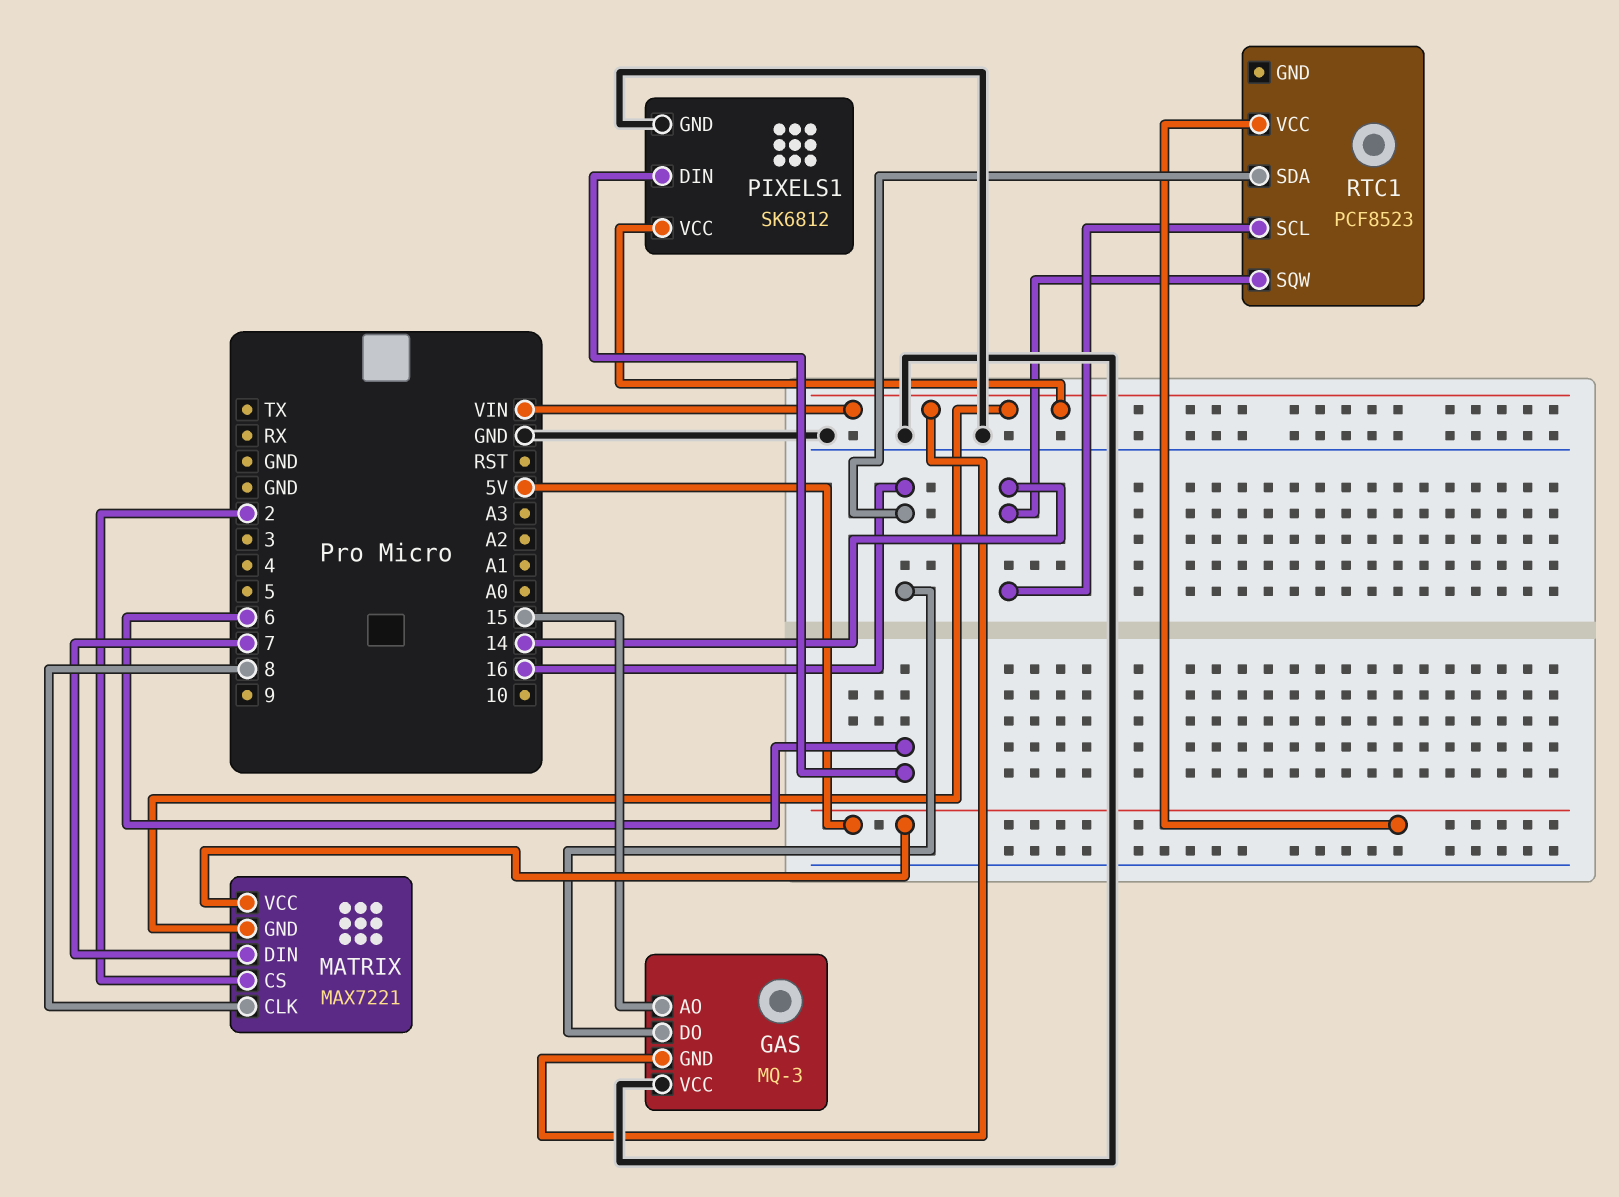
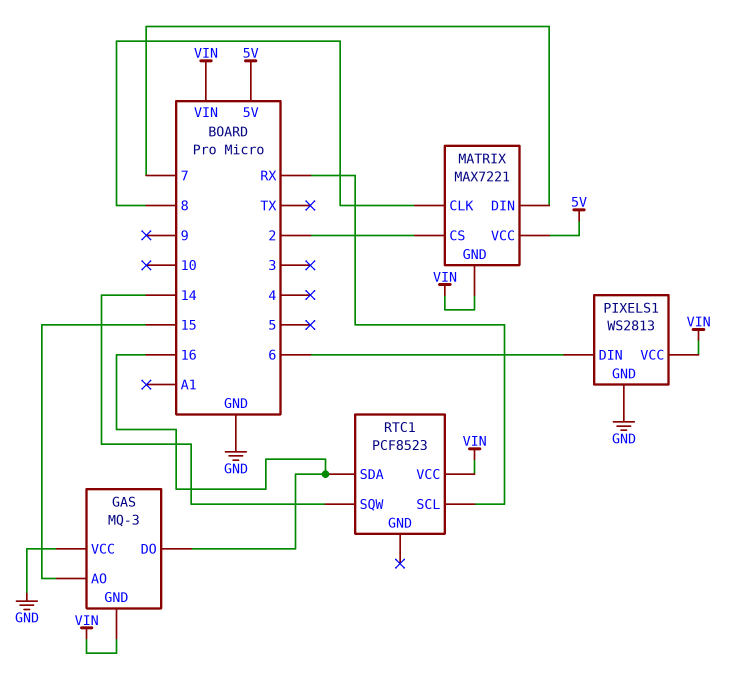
PIXELS1: SK6812 -> WS2813
RTC1 pin SCL: 14 -> RX
RTC1 pin VCC: 5V -> VIN

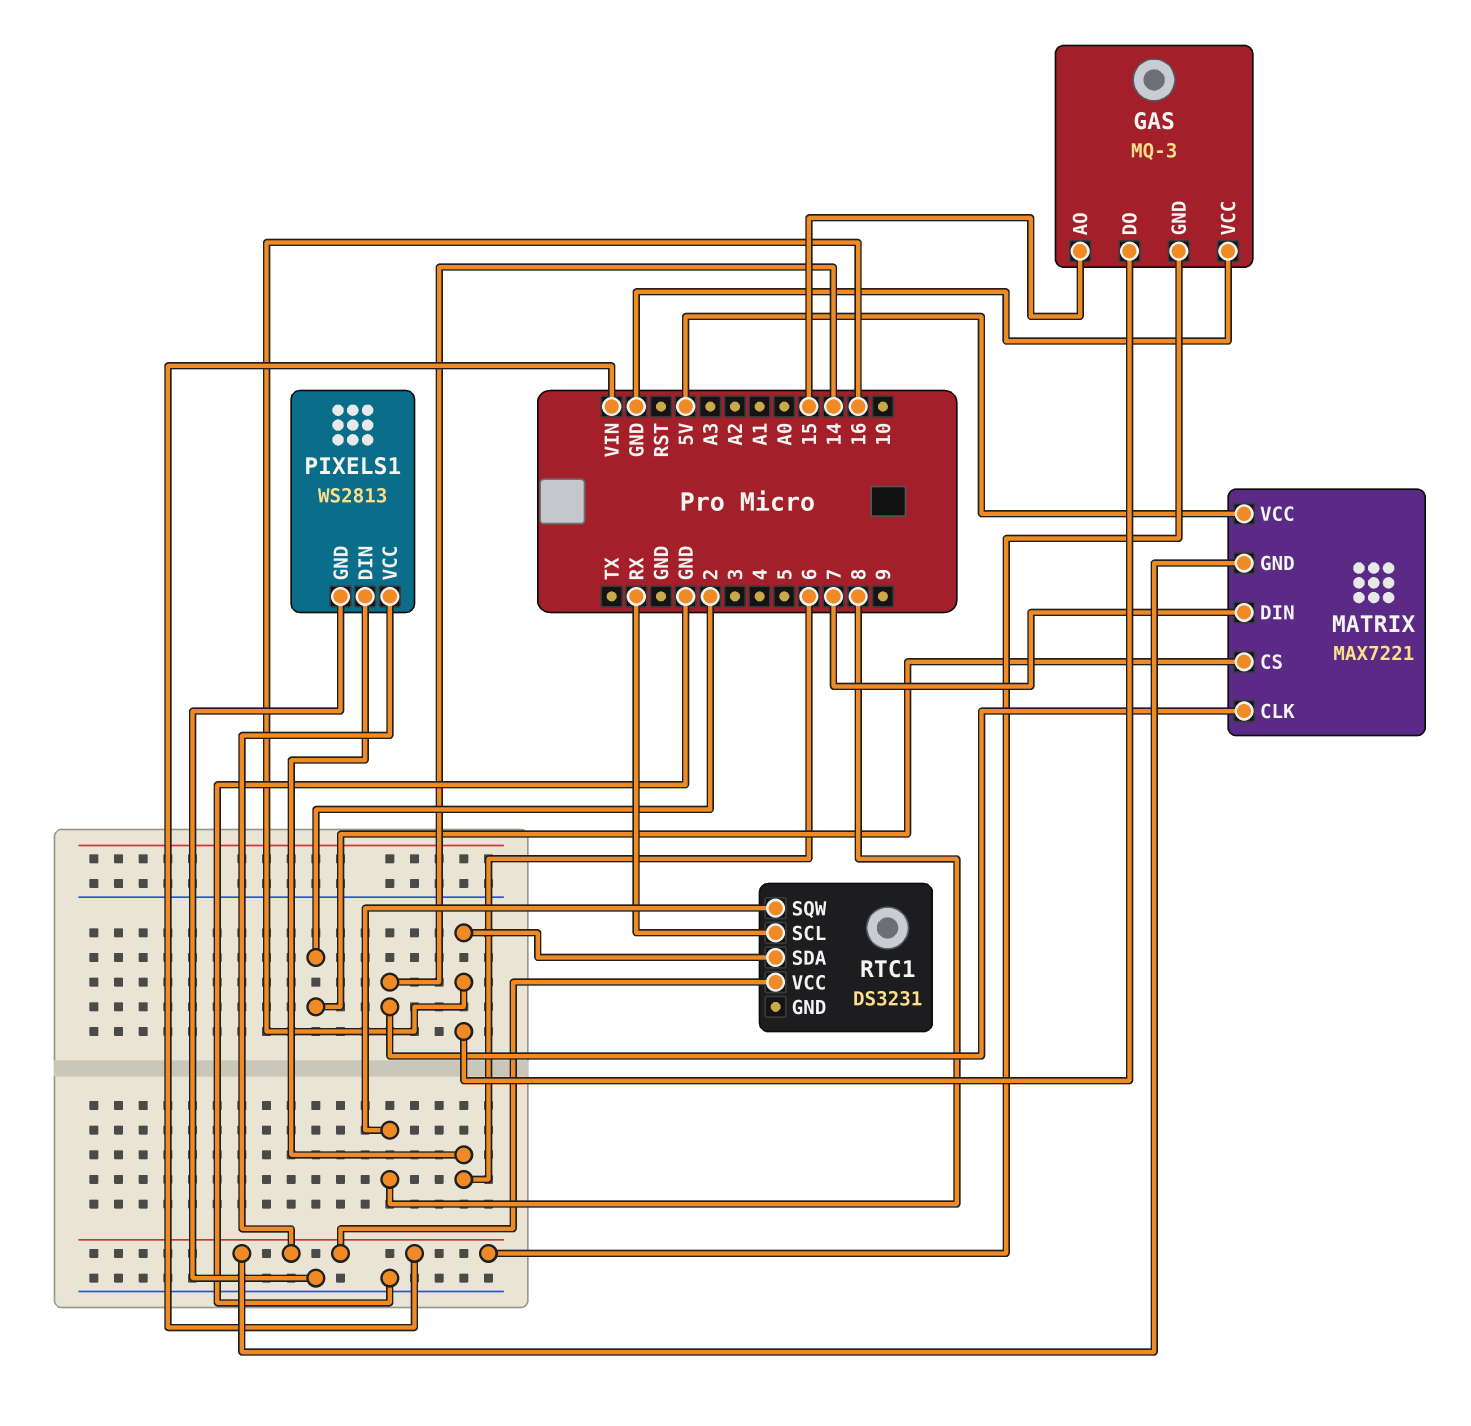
MATRIX pin CLK: 8 -> 14
RTC1: PCF8523 -> DS3231
RTC1 pin SQW: 14 -> 8

